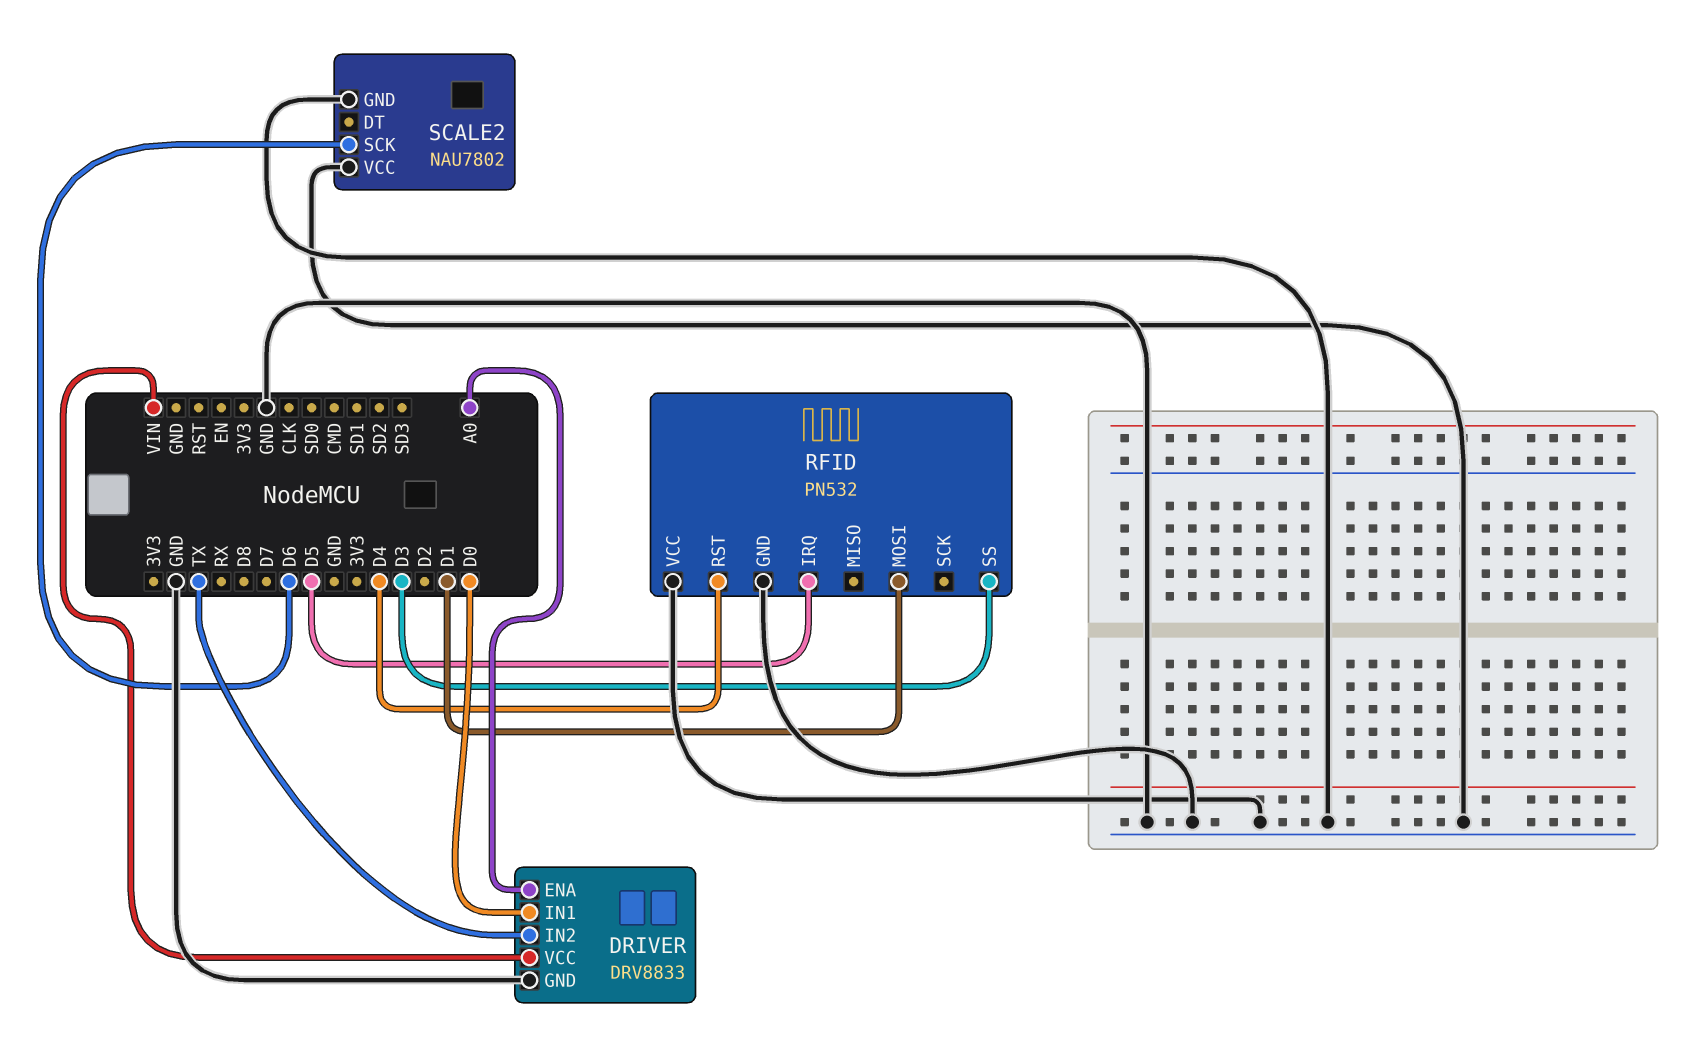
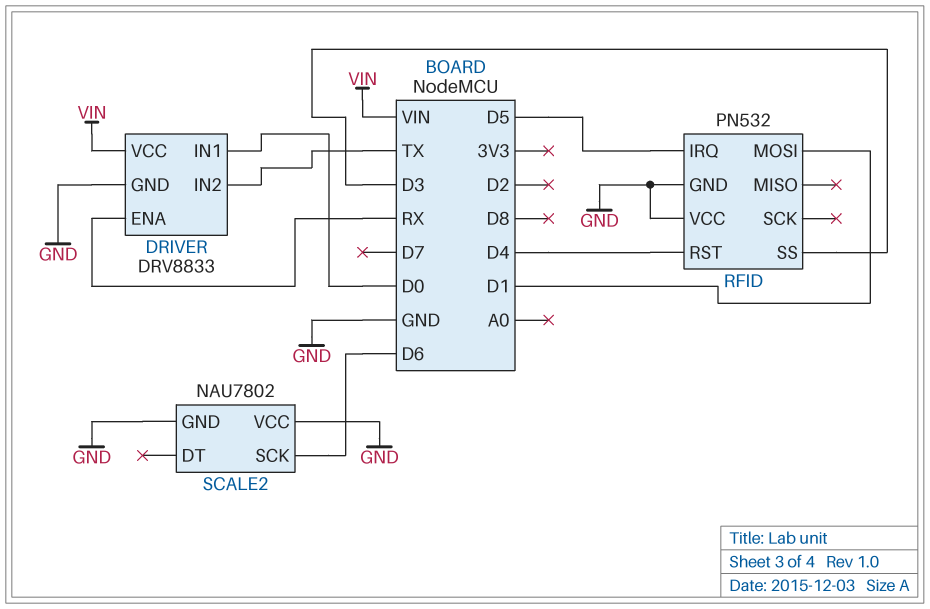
DRIVER pin ENA: A0 -> RX

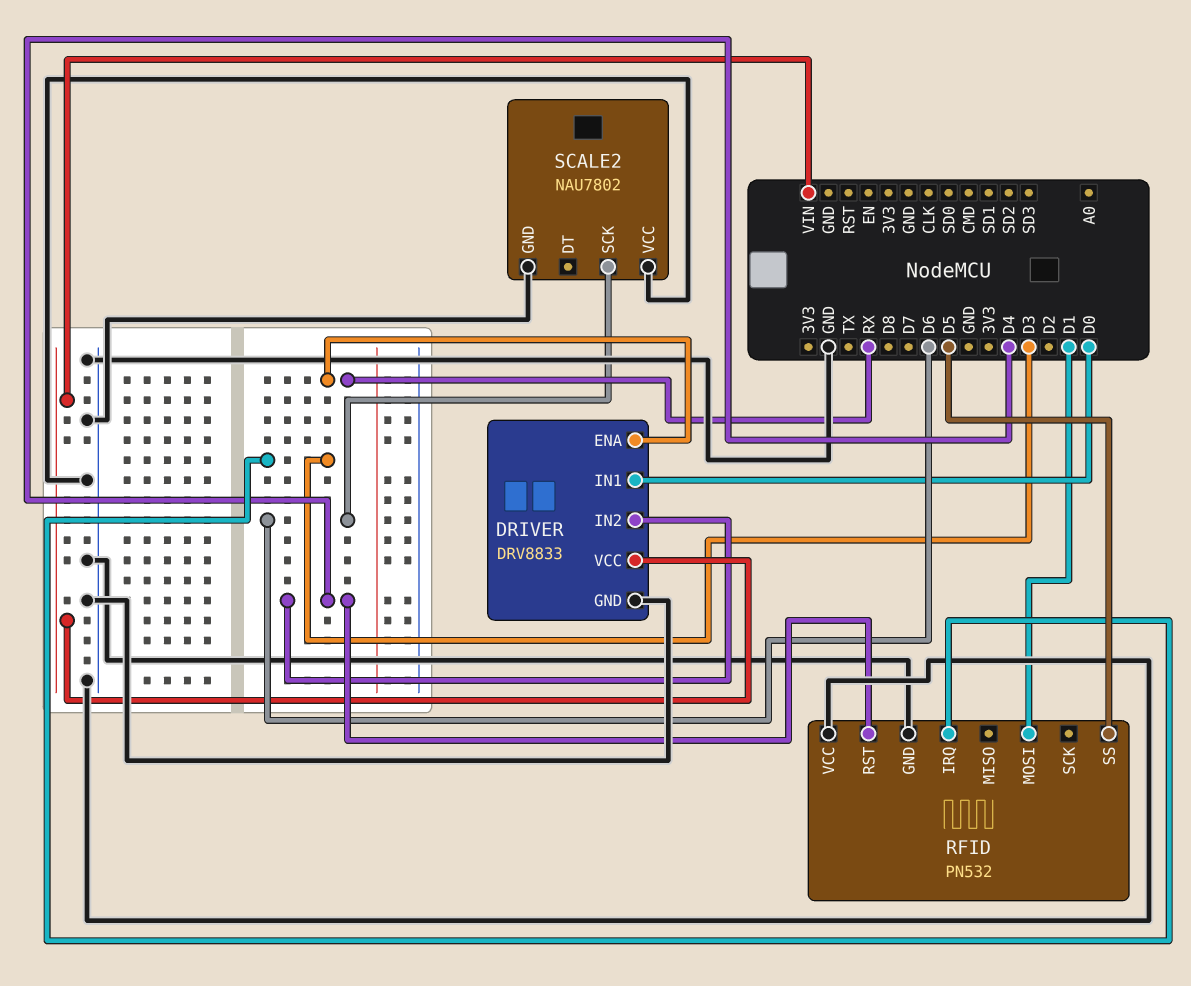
DRIVER pin IN2: TX -> D4
RFID pin IRQ: D5 -> D3
RFID pin SS: D3 -> D5

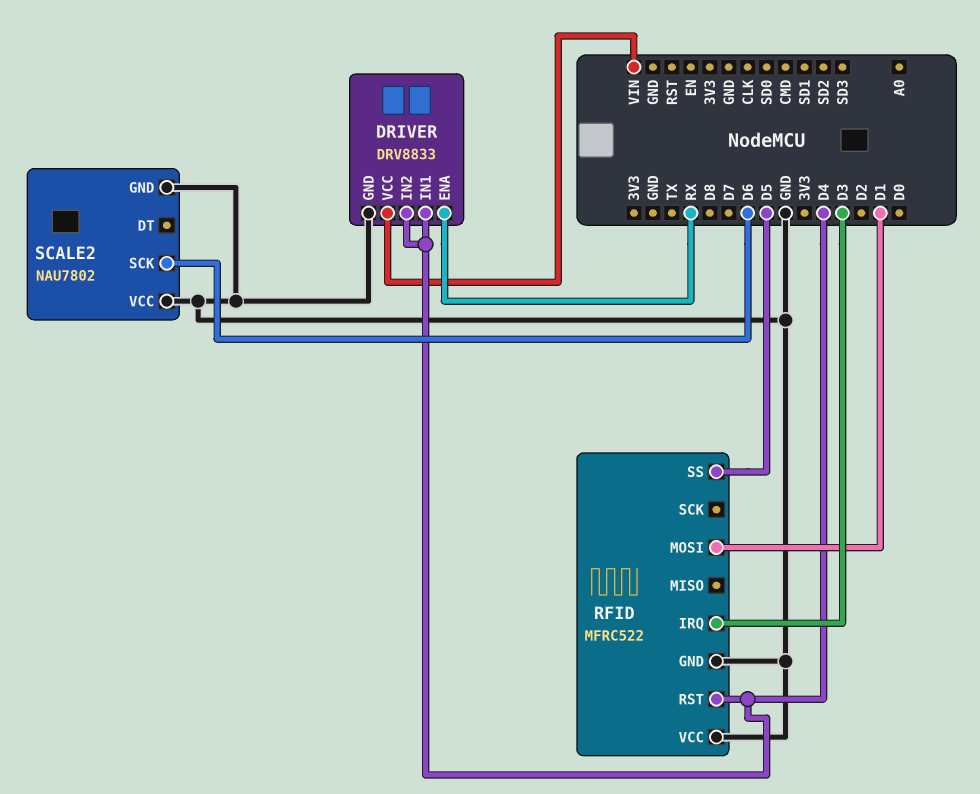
DRIVER pin IN1: D0 -> D4
RFID: PN532 -> MFRC522

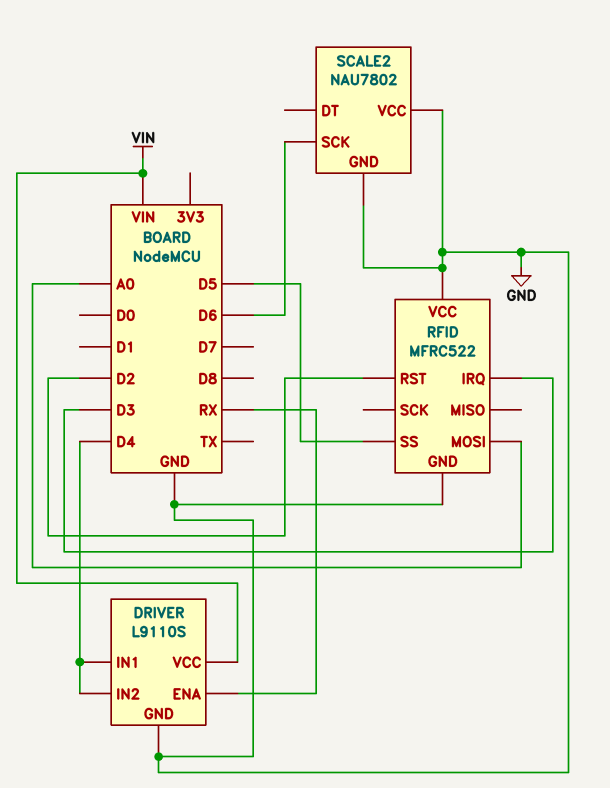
DRIVER: DRV8833 -> L9110S
RFID pin MOSI: D1 -> A0
RFID pin RST: D4 -> D2

